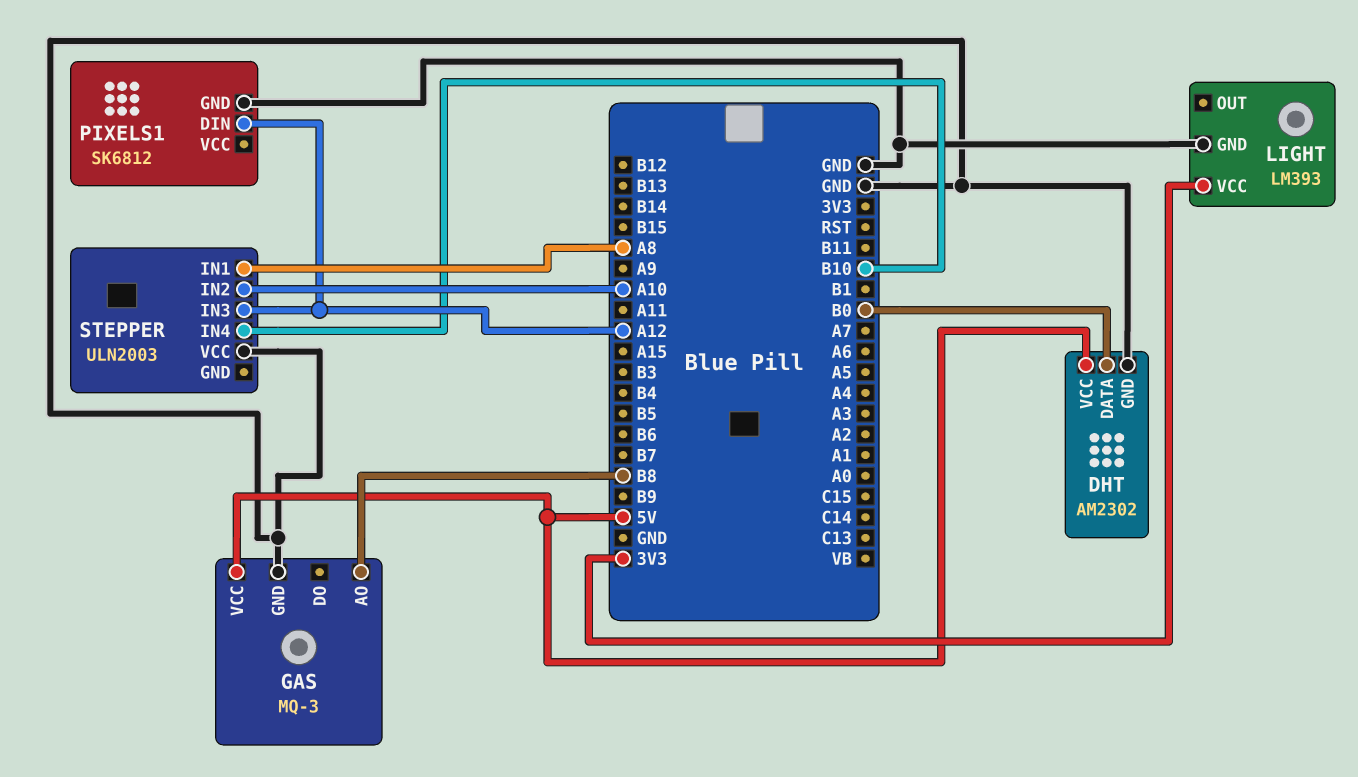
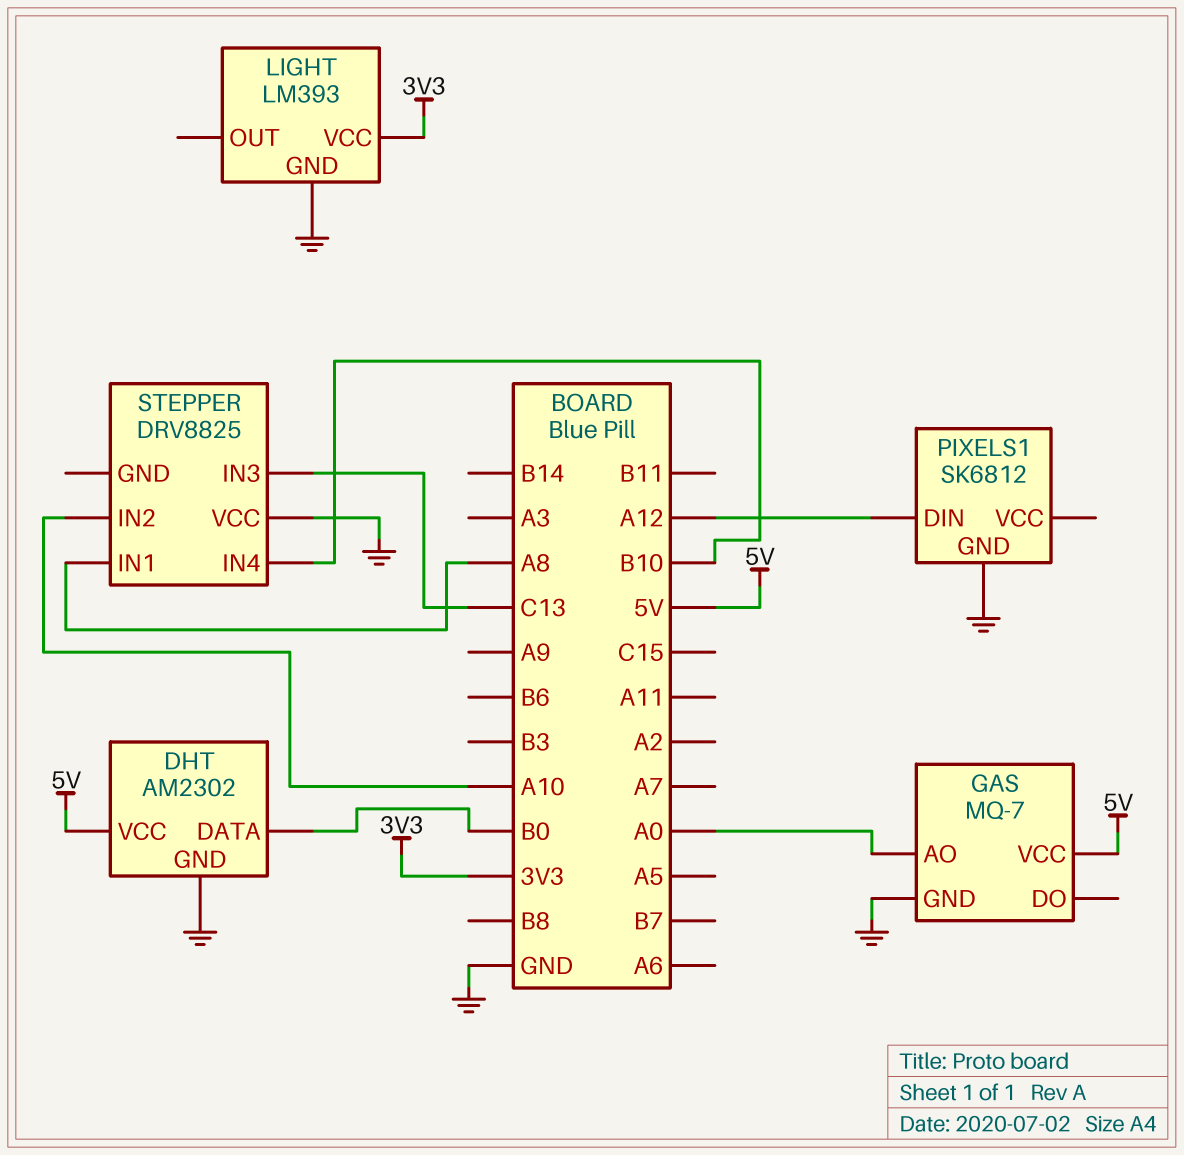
GAS: MQ-3 -> MQ-7
GAS pin AO: B8 -> A0
STEPPER: ULN2003 -> DRV8825
STEPPER pin IN3: A12 -> C13

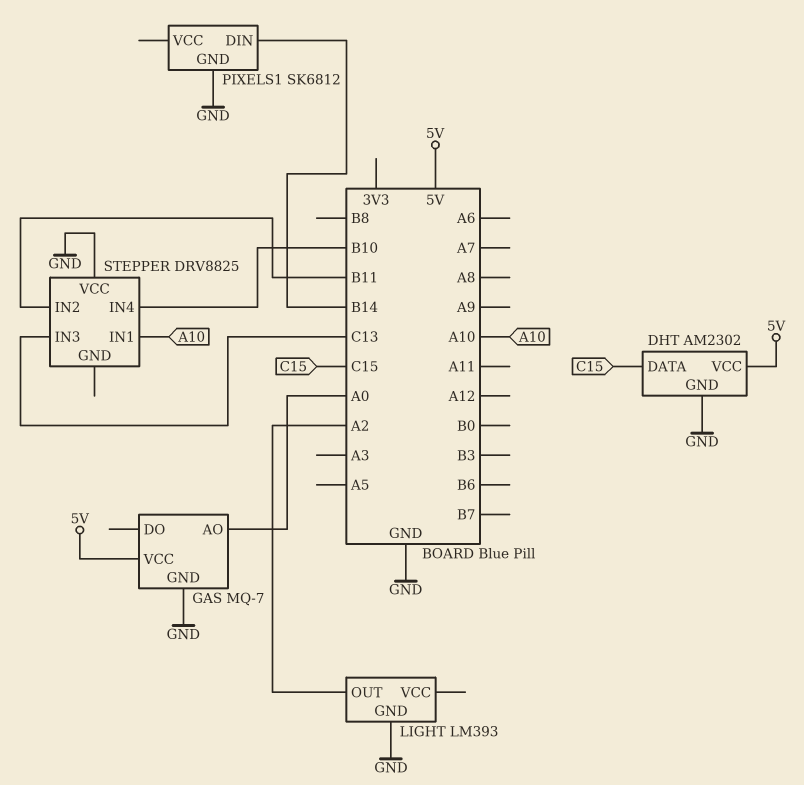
DHT pin DATA: B0 -> C15
LIGHT pin OUT: none -> A2
LIGHT pin VCC: 3V3 -> none
PIXELS1 pin DIN: A12 -> B14
STEPPER pin IN1: A8 -> A10
STEPPER pin IN2: A10 -> B11

